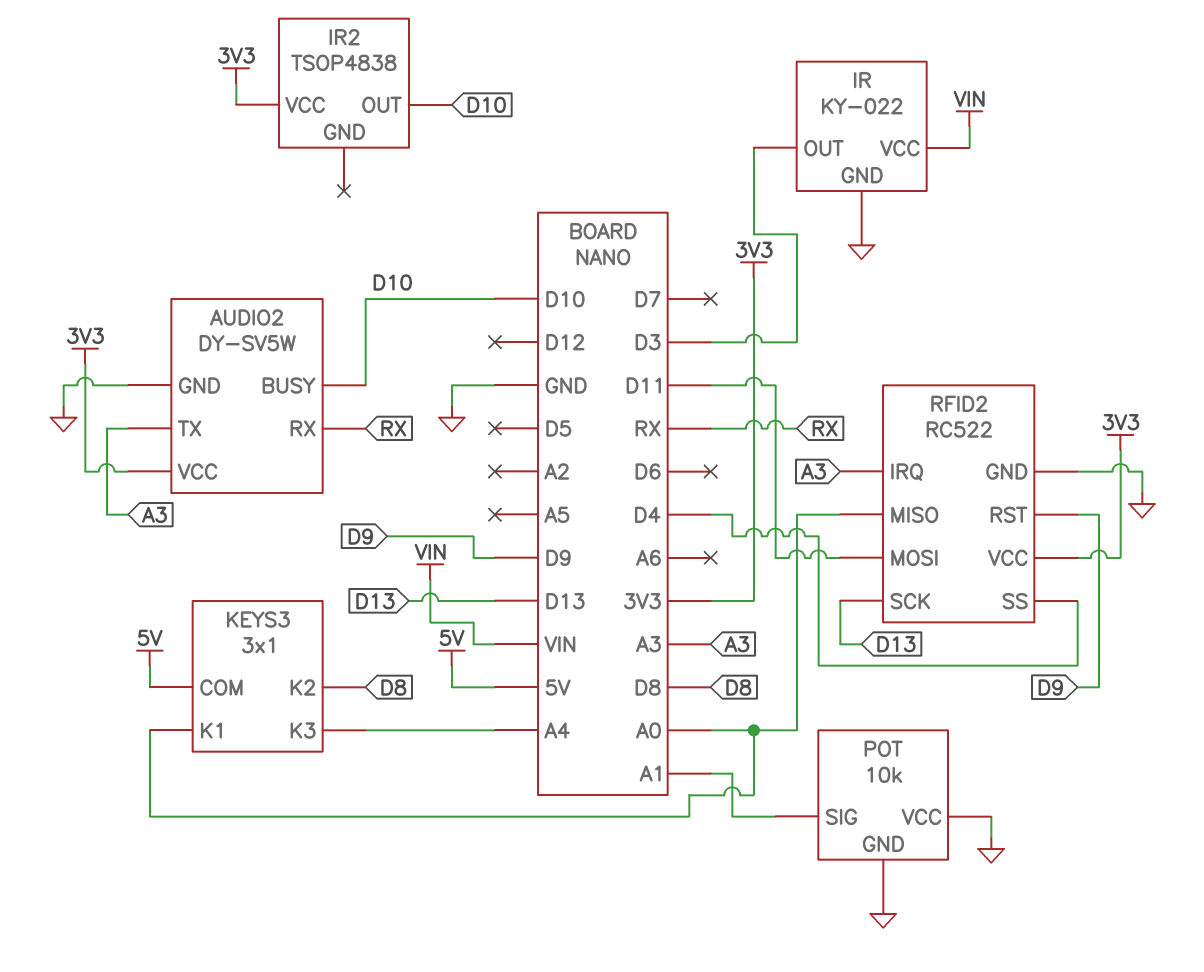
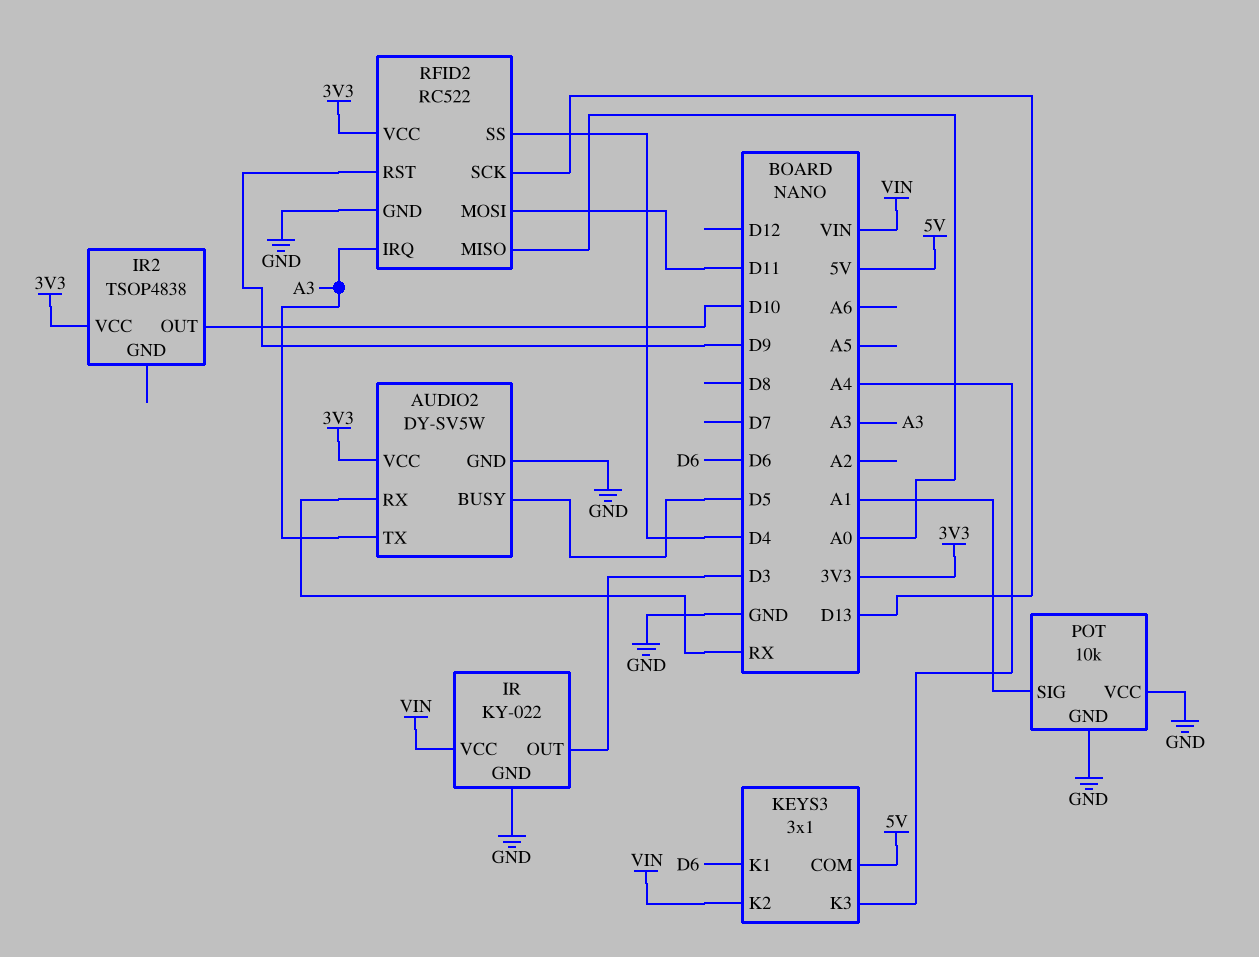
AUDIO2 pin BUSY: D10 -> D5
KEYS3 pin K1: A0 -> D6
KEYS3 pin K2: D8 -> VIN

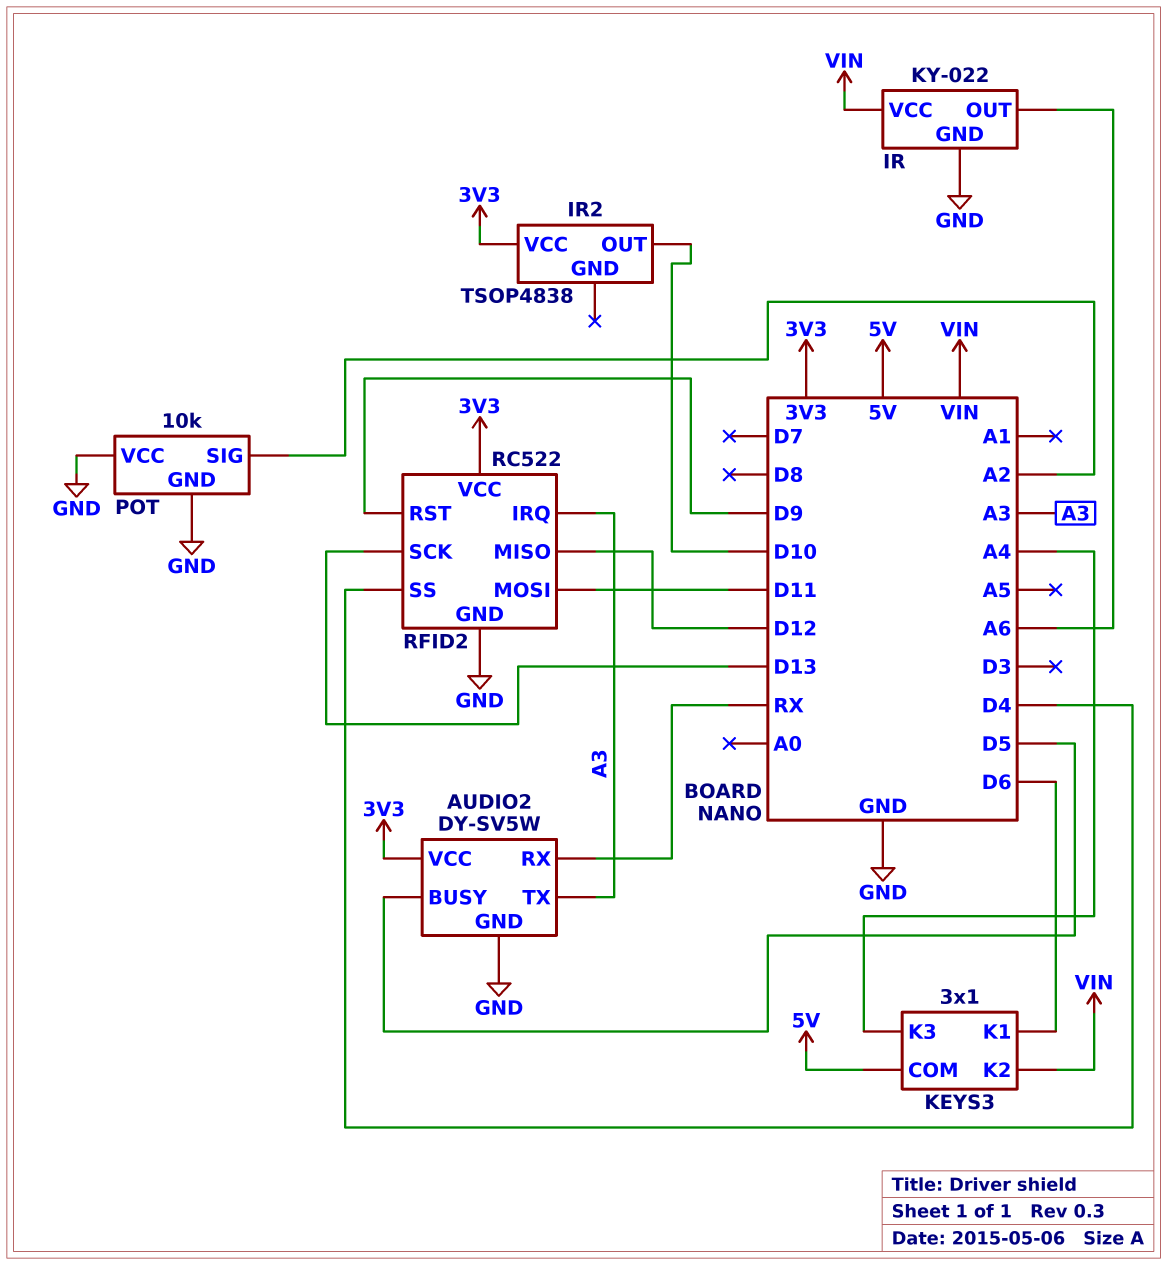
IR pin OUT: D3 -> A6
POT pin SIG: A1 -> A2
RFID2 pin MISO: A0 -> D12

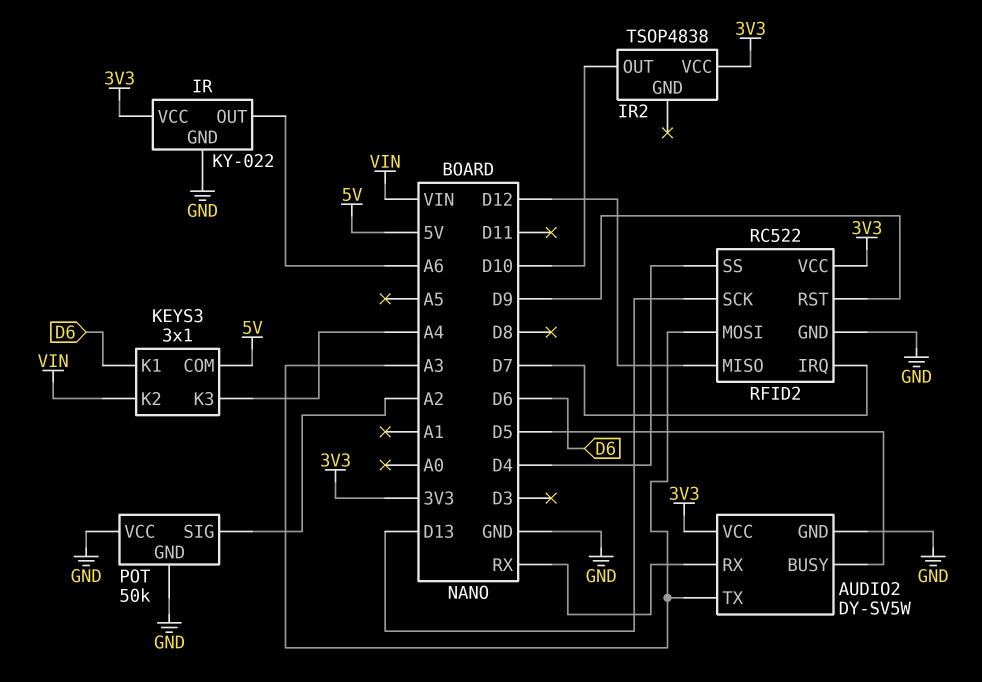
IR pin VCC: VIN -> 3V3
POT: 10k -> 50k
RFID2 pin IRQ: A3 -> D7
RFID2 pin MOSI: D11 -> A3

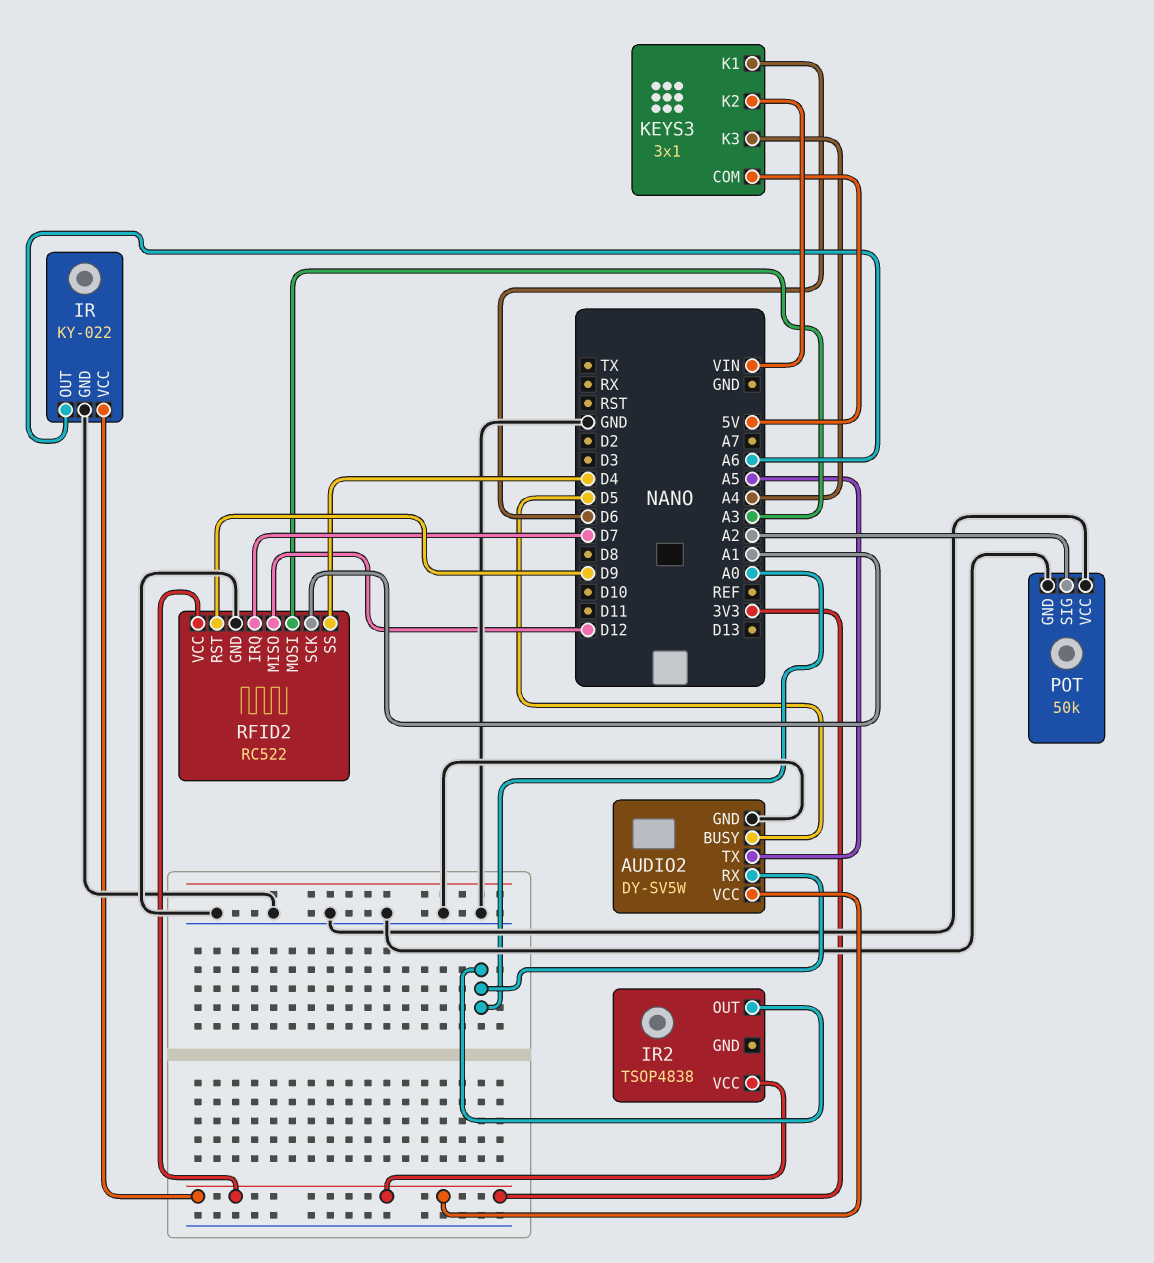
AUDIO2 pin RX: RX -> A0
AUDIO2 pin TX: A3 -> A5
IR2 pin OUT: D10 -> A0
RFID2 pin SCK: D13 -> A1

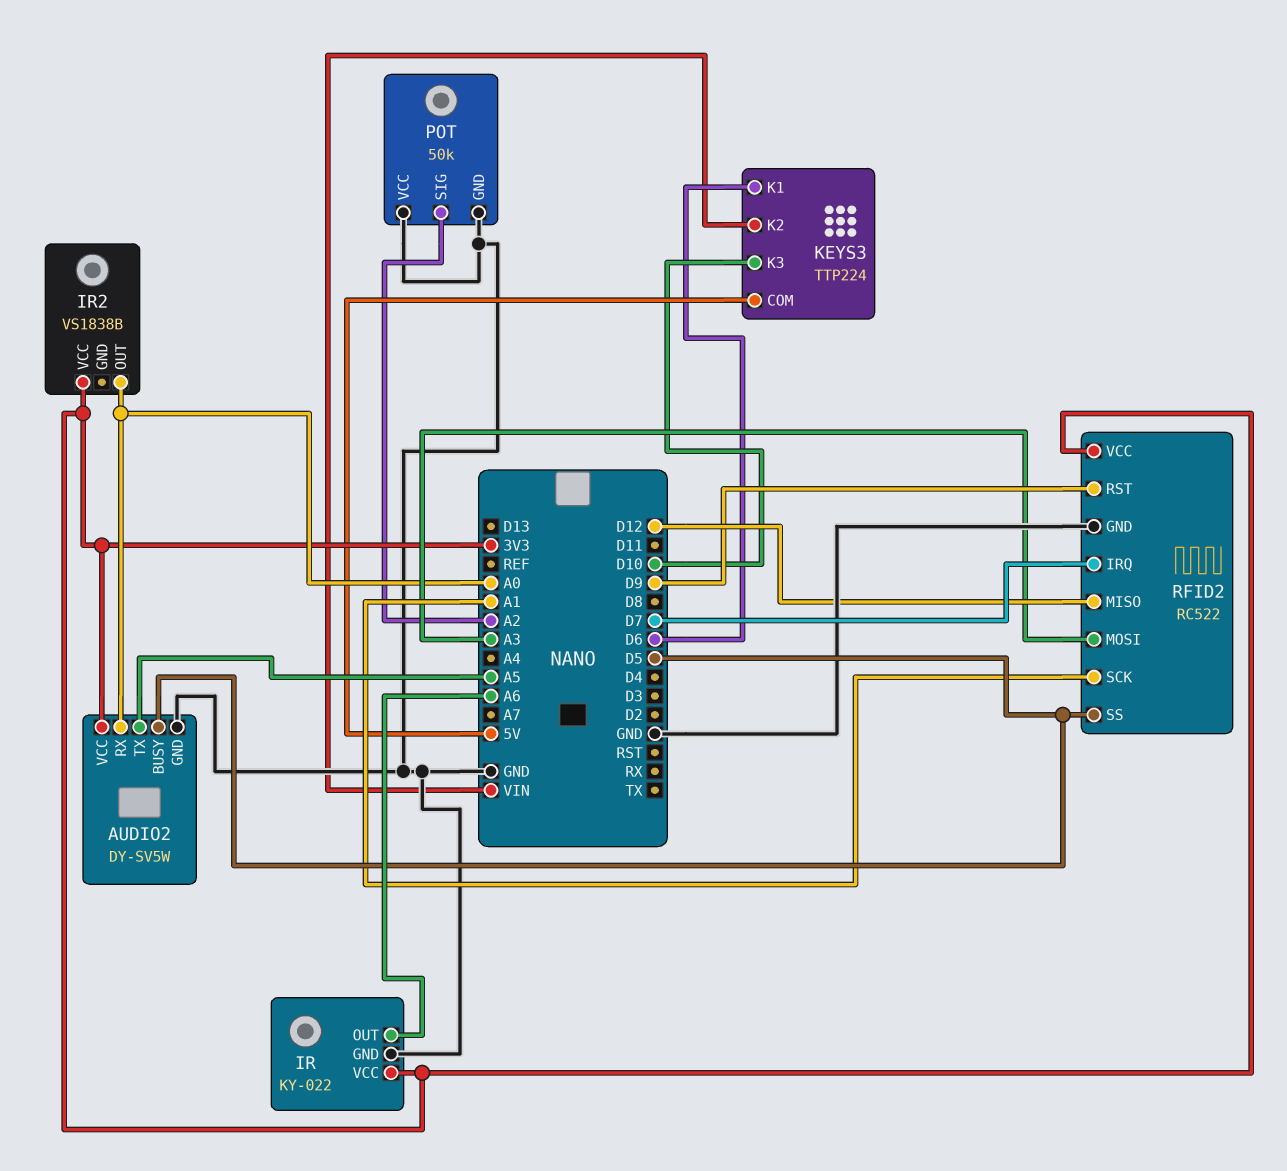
IR2: TSOP4838 -> VS1838B
KEYS3: 3x1 -> TTP224
KEYS3 pin K3: A4 -> D10
RFID2 pin SS: D4 -> D5

